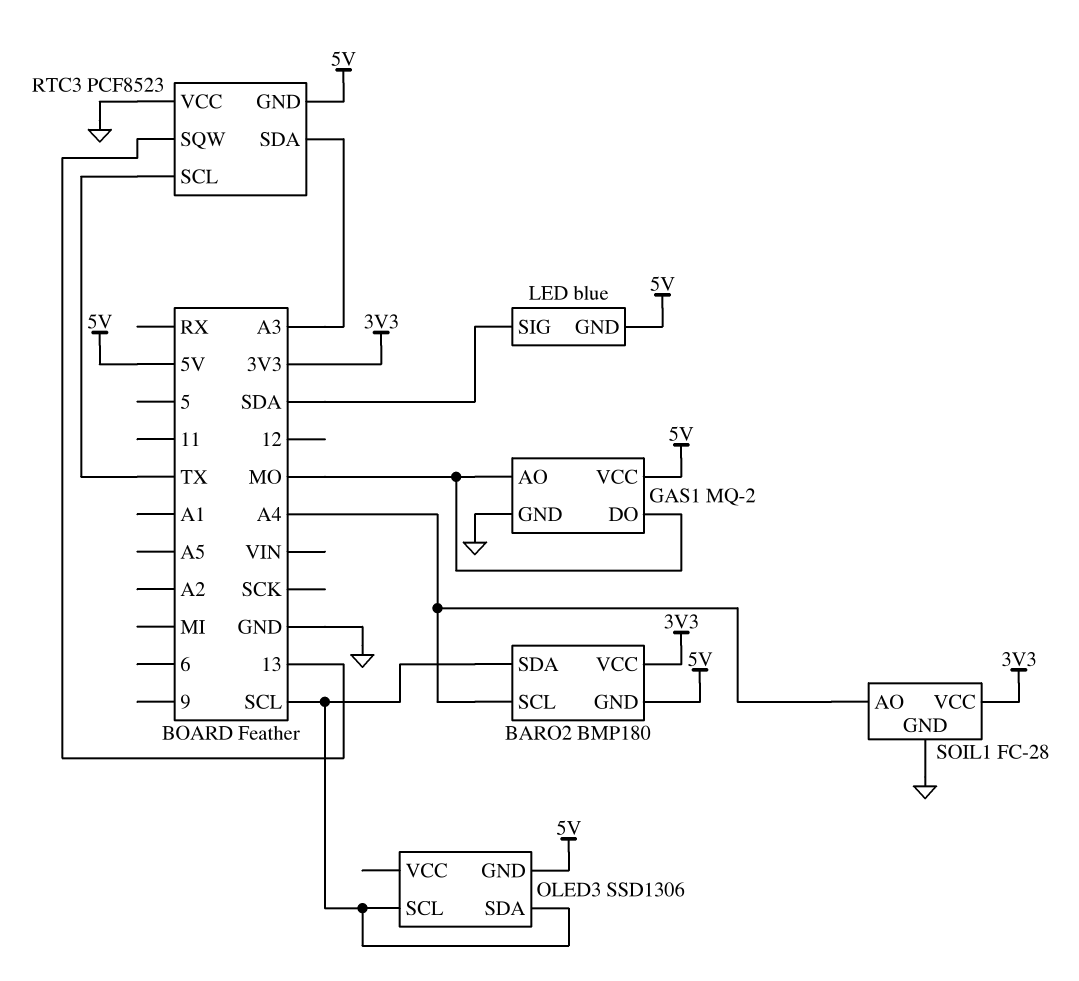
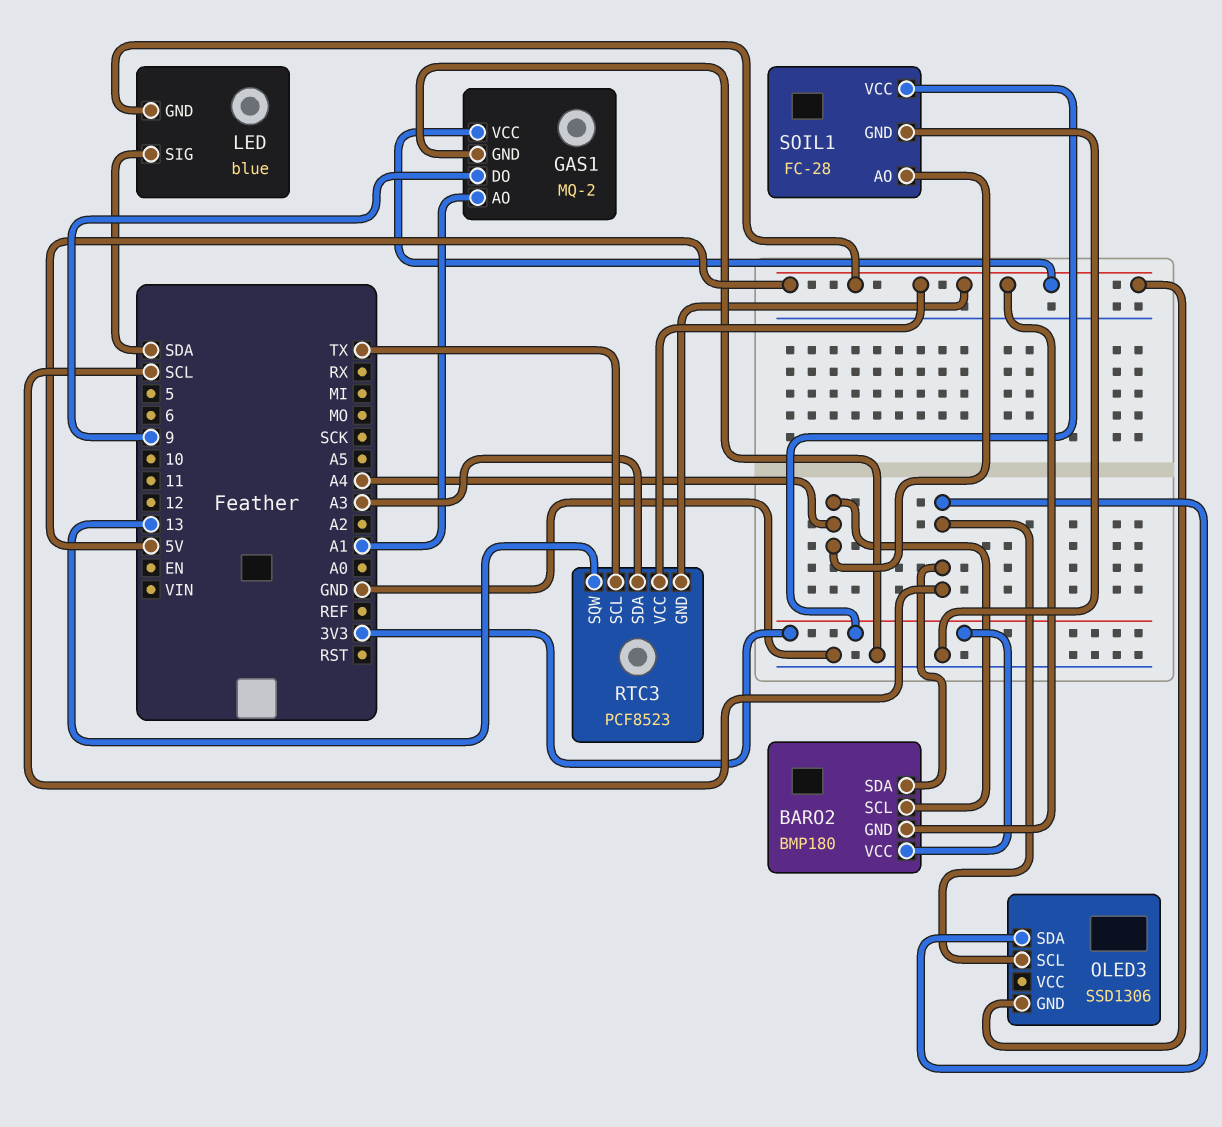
GAS1 pin AO: MO -> A1
GAS1 pin DO: MO -> 9
RTC3 pin VCC: GND -> 5V

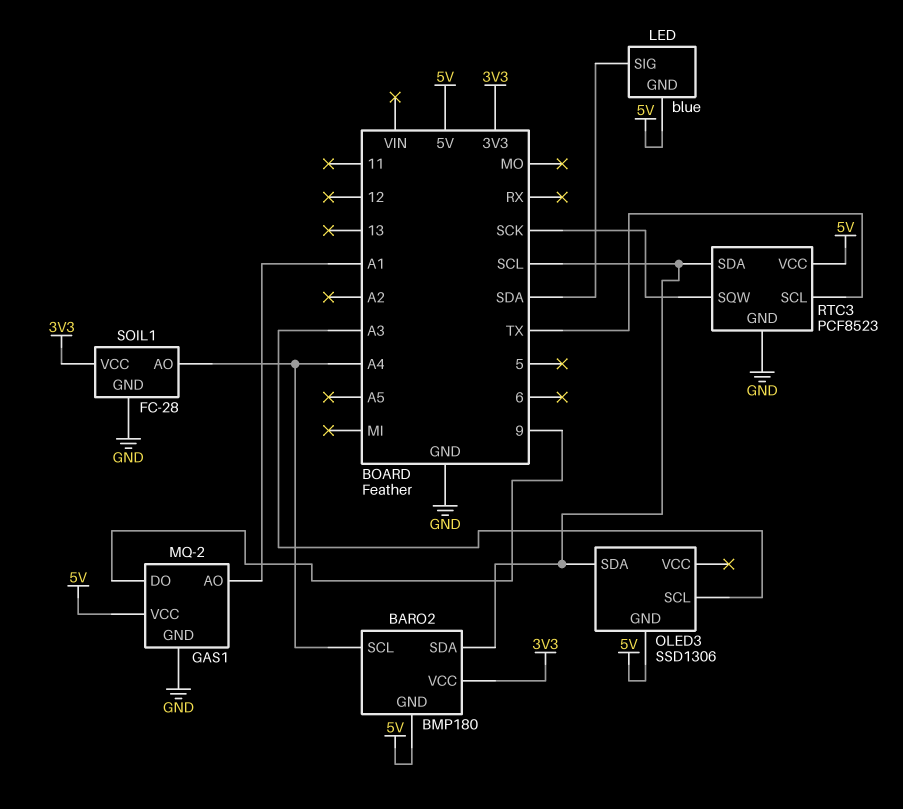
OLED3 pin SCL: SCL -> A3
RTC3 pin GND: 5V -> GND
RTC3 pin SDA: A3 -> SCL
RTC3 pin SQW: 13 -> SCK

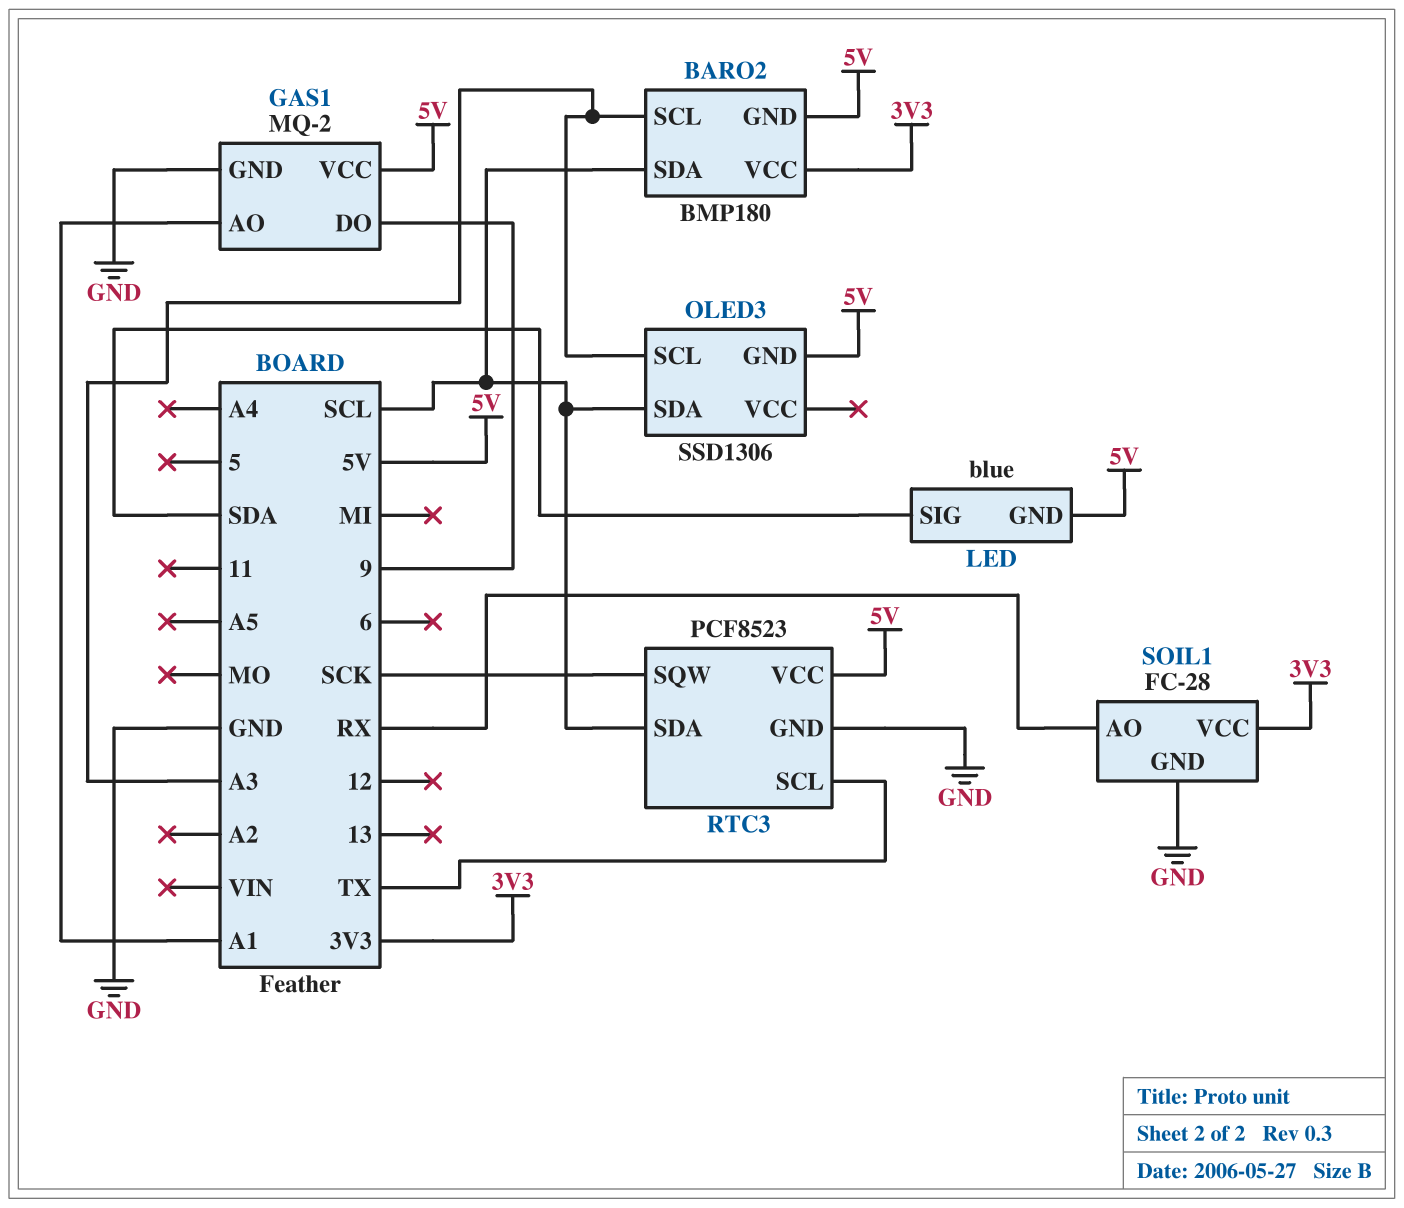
BARO2 pin SCL: A4 -> A3
SOIL1 pin AO: A4 -> RX

